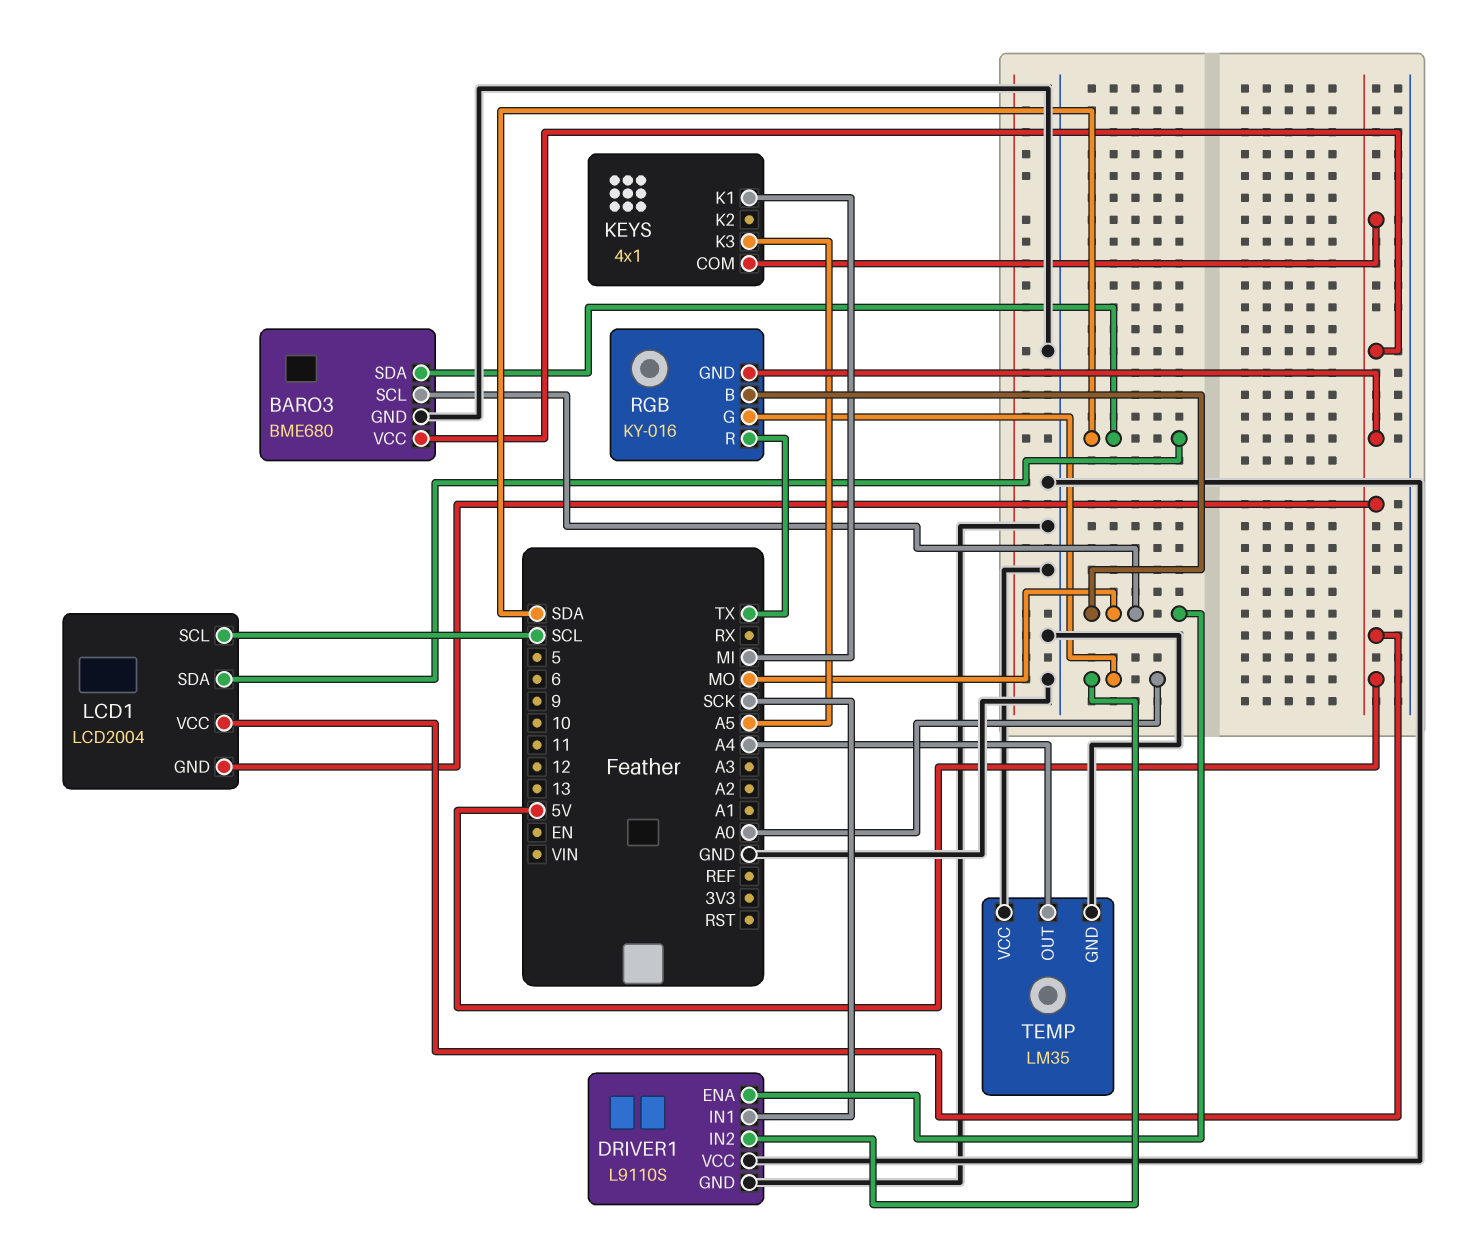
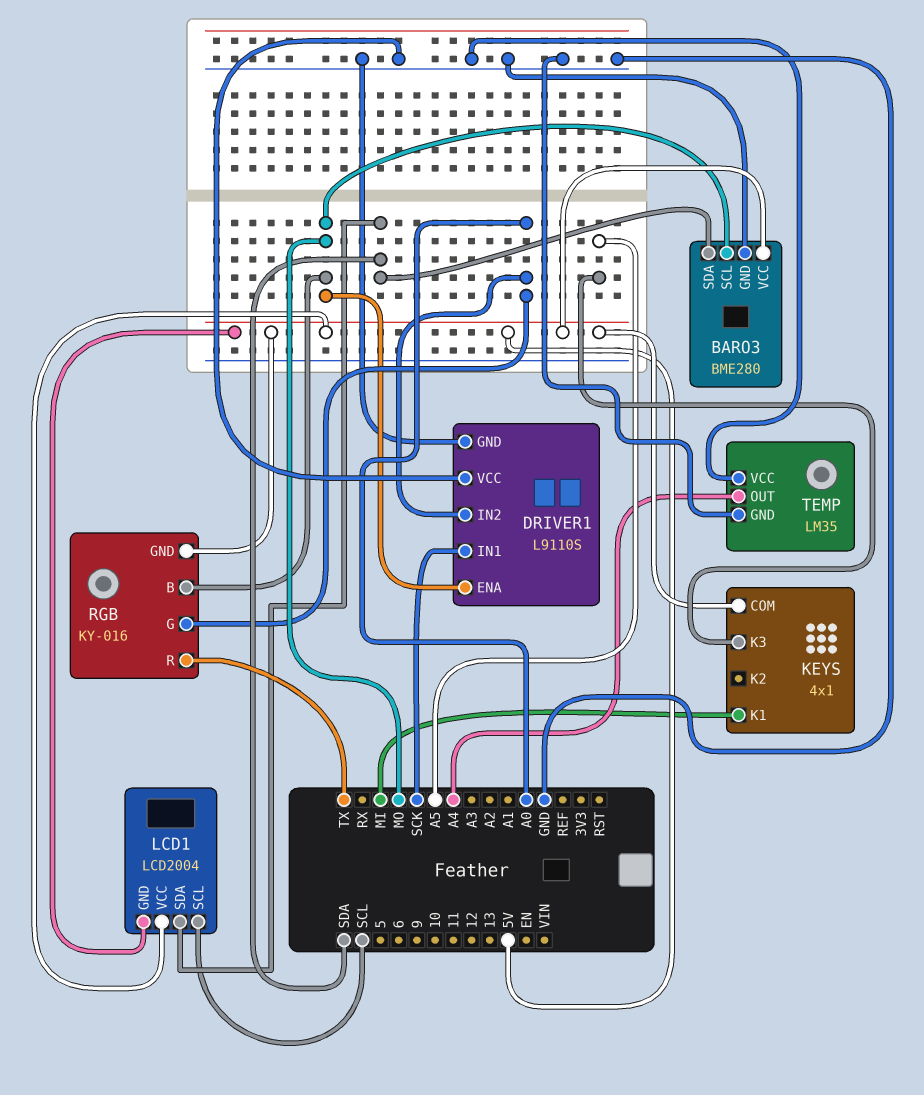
BARO3: BME680 -> BME280

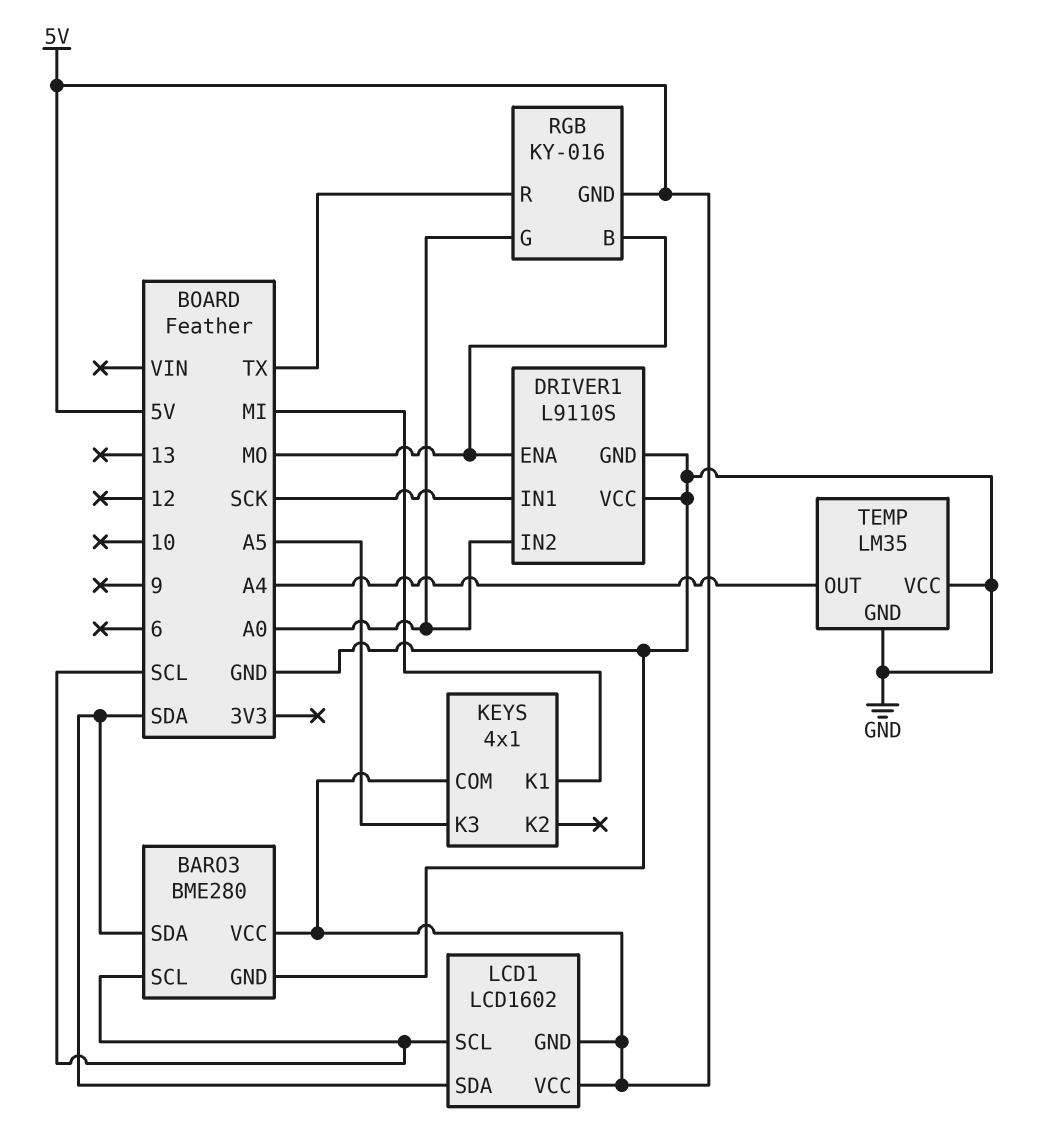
BARO3 pin SCL: MO -> SCL
LCD1: LCD2004 -> LCD1602

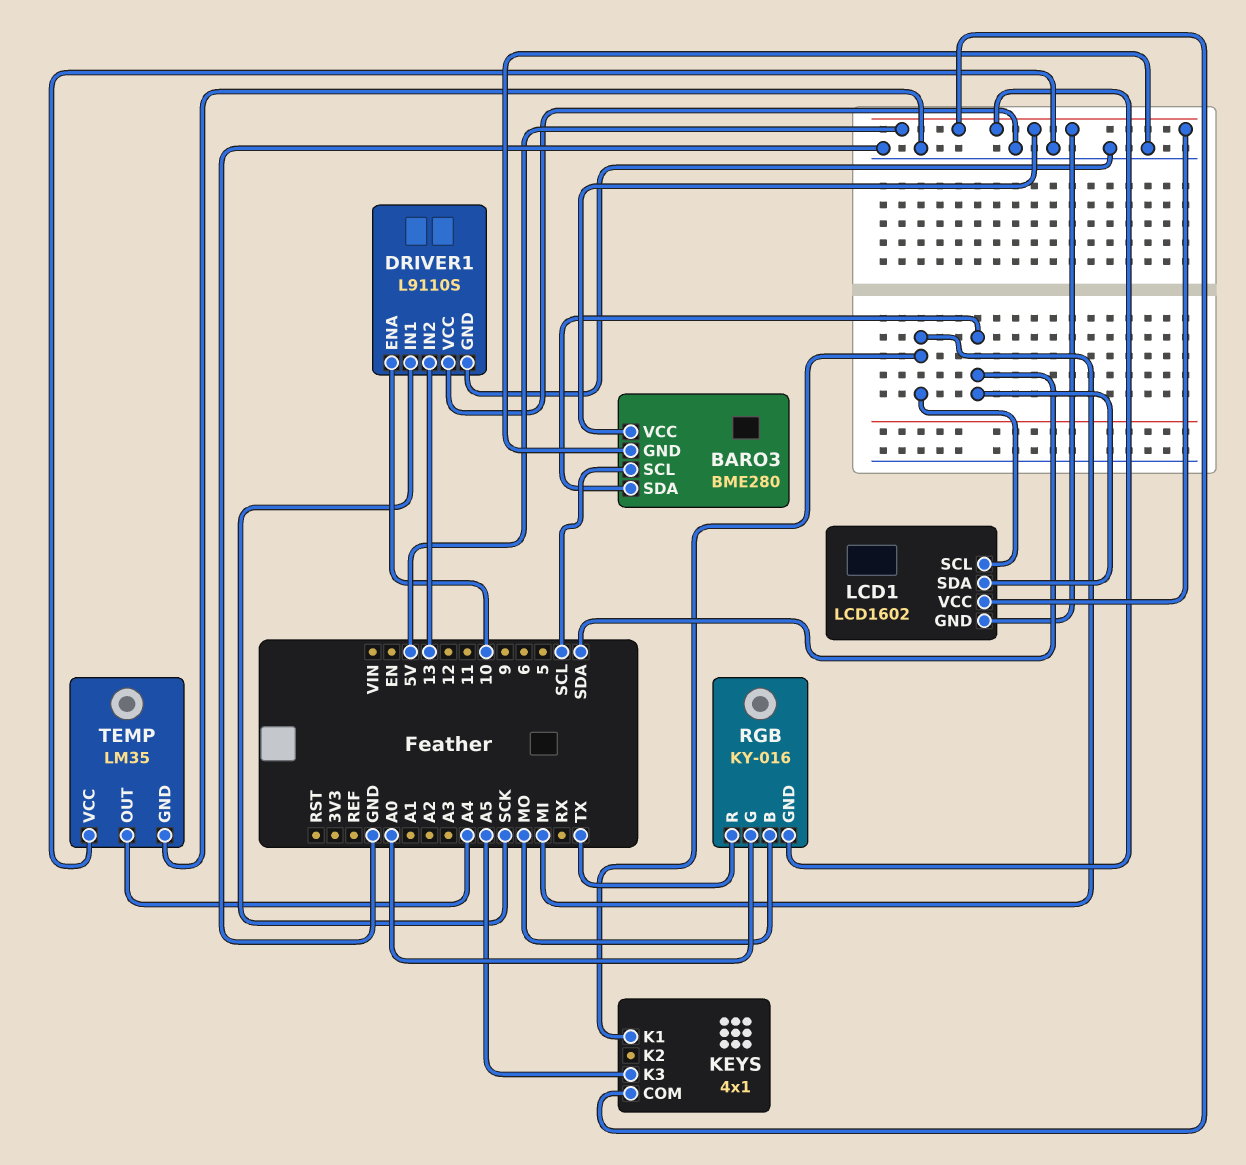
DRIVER1 pin ENA: MO -> 10
DRIVER1 pin IN2: A0 -> 13
LCD1 pin SCL: SCL -> MI

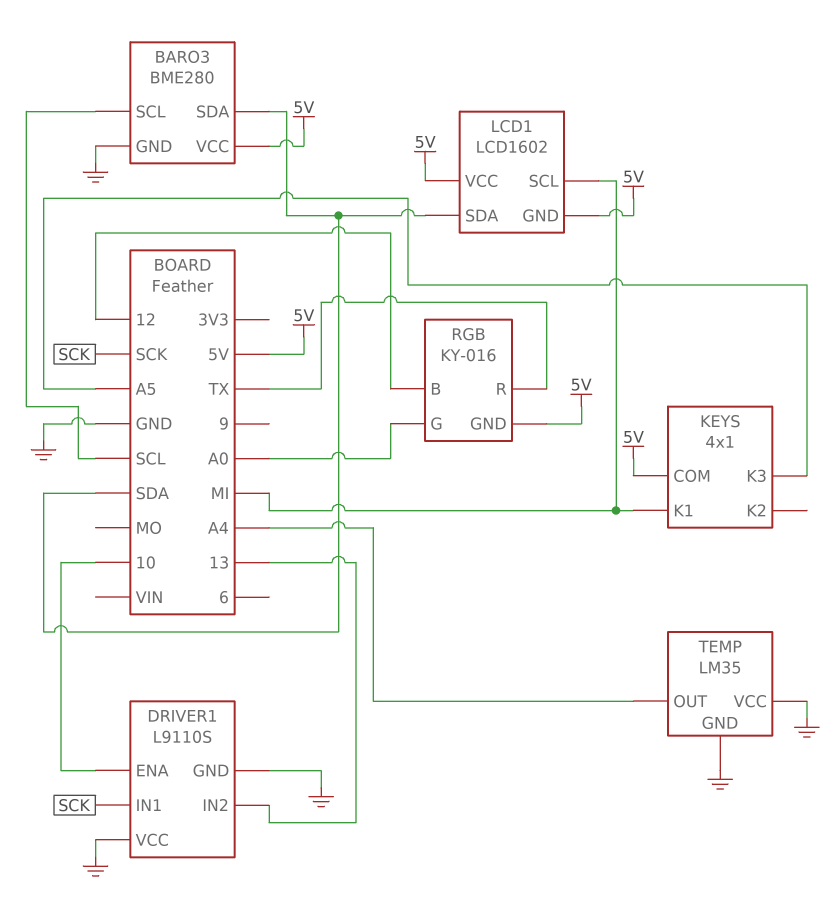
RGB pin B: MO -> 12

